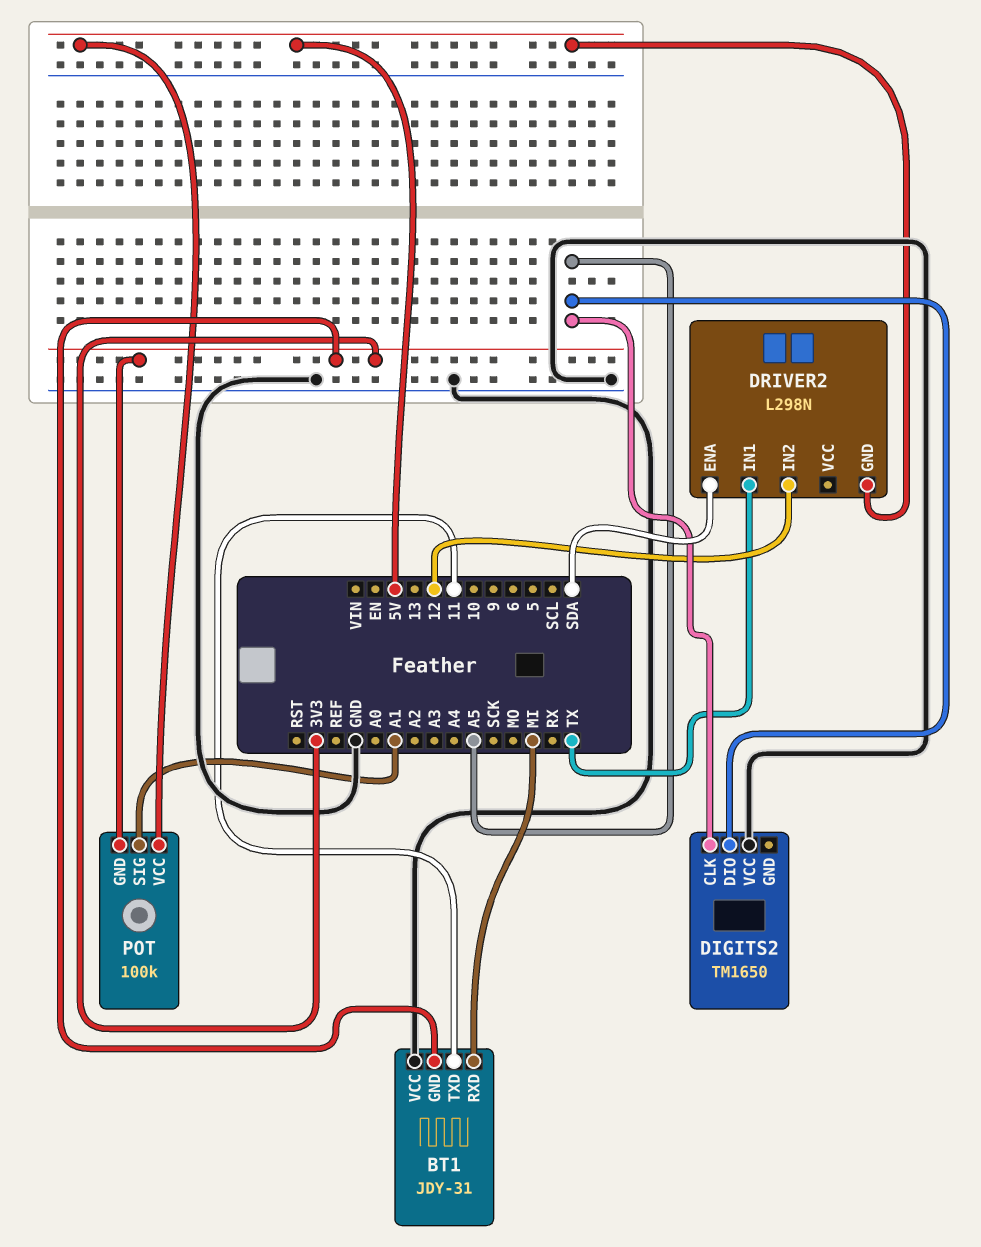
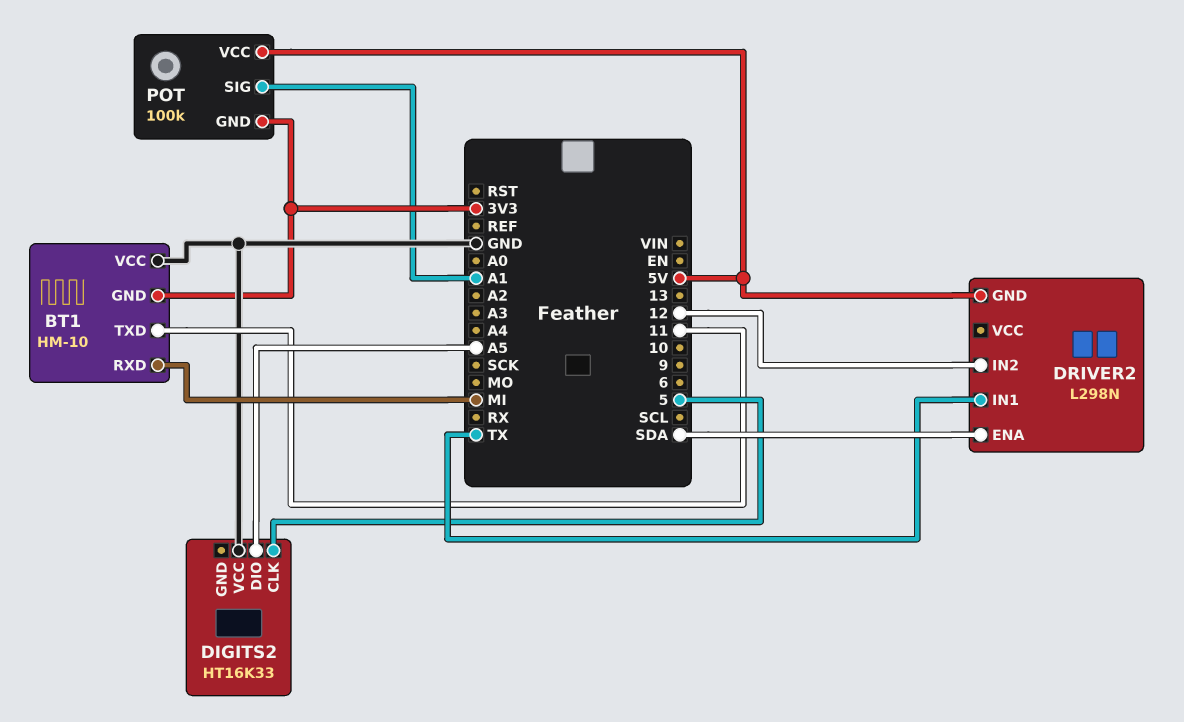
BT1: JDY-31 -> HM-10
DIGITS2: TM1650 -> HT16K33
DIGITS2 pin CLK: A5 -> 5

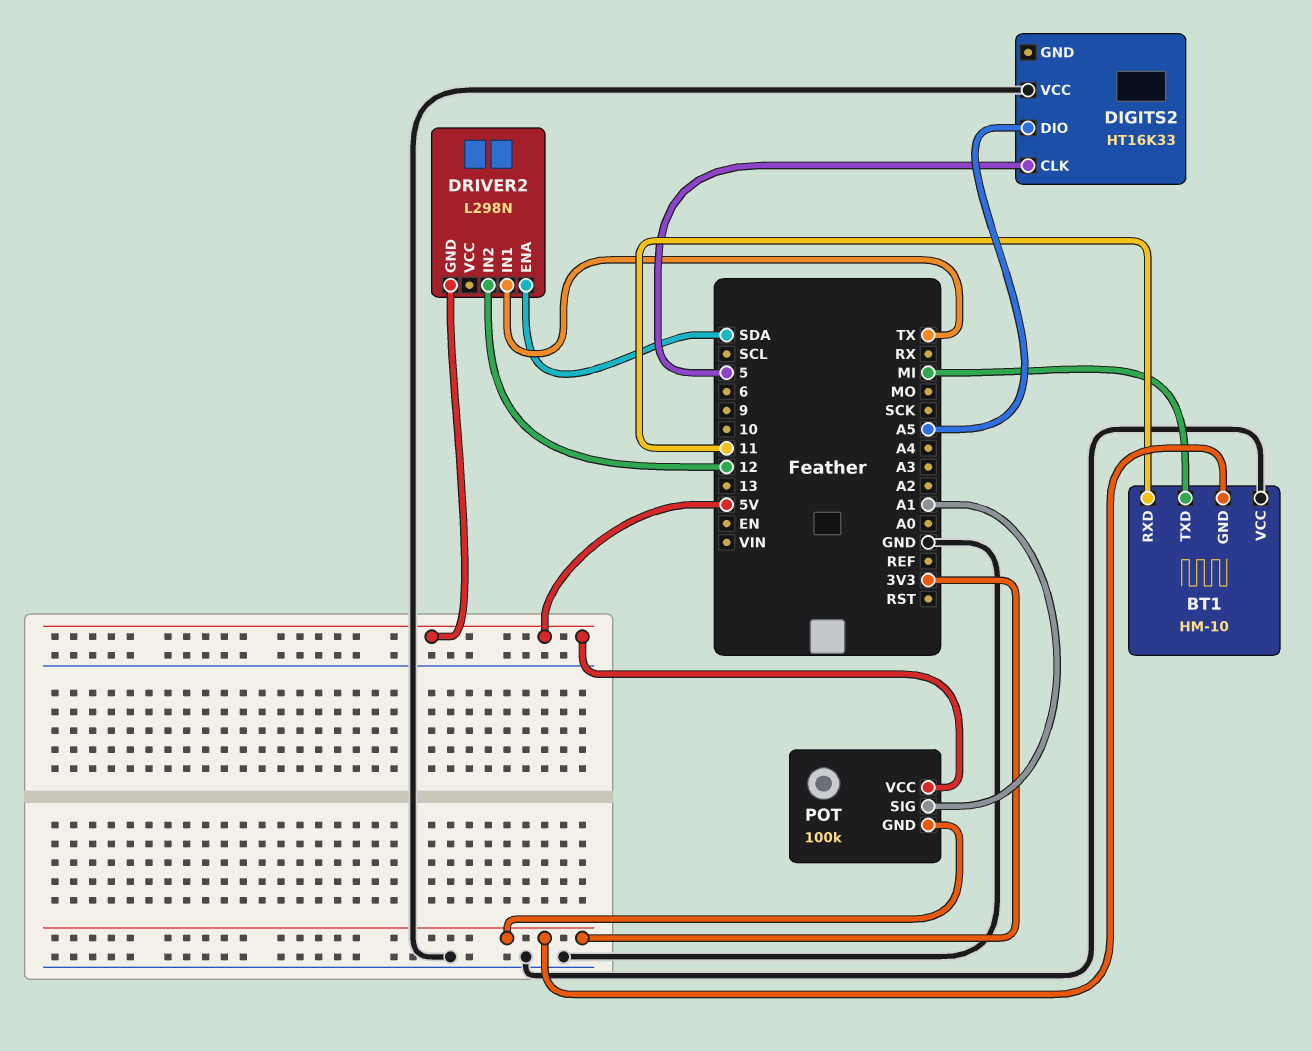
BT1 pin RXD: MI -> 11
BT1 pin TXD: 11 -> MI

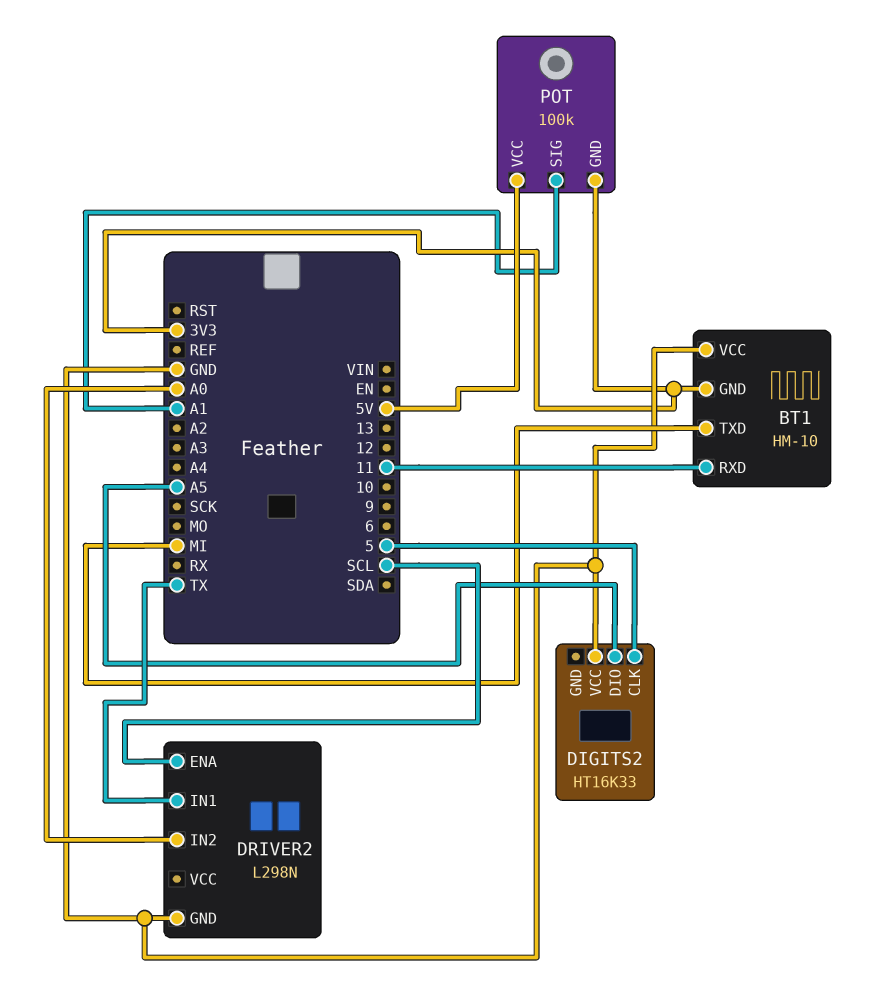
DRIVER2 pin ENA: SDA -> SCL
DRIVER2 pin GND: 5V -> GND
DRIVER2 pin IN2: 12 -> A0

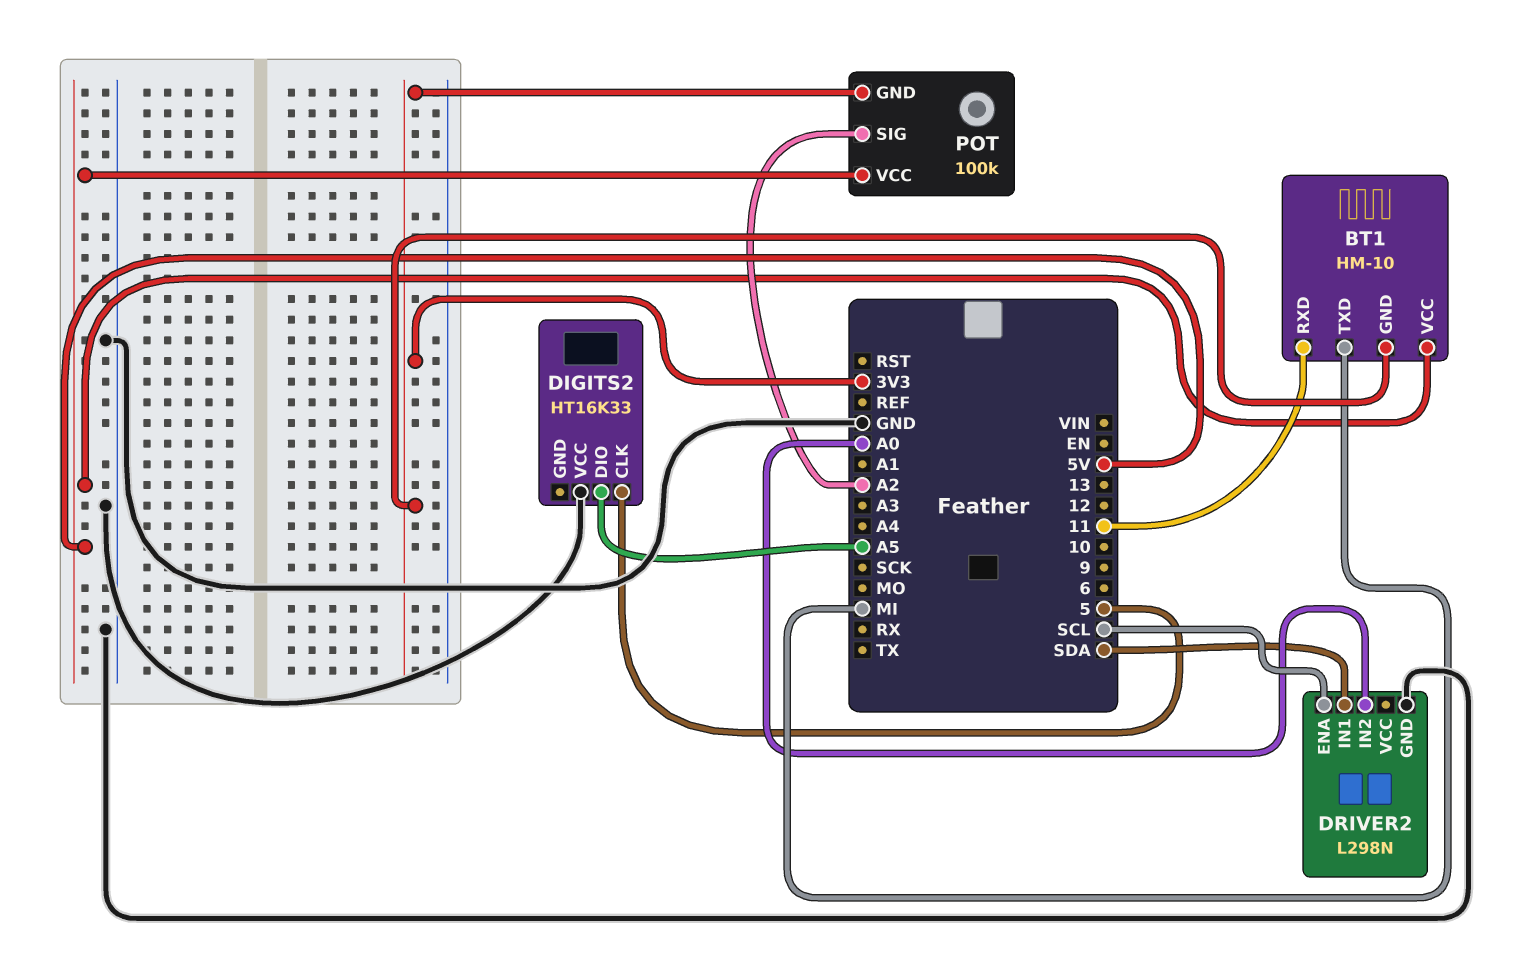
BT1 pin VCC: GND -> 5V
DRIVER2 pin IN1: TX -> SDA
POT pin SIG: A1 -> A2

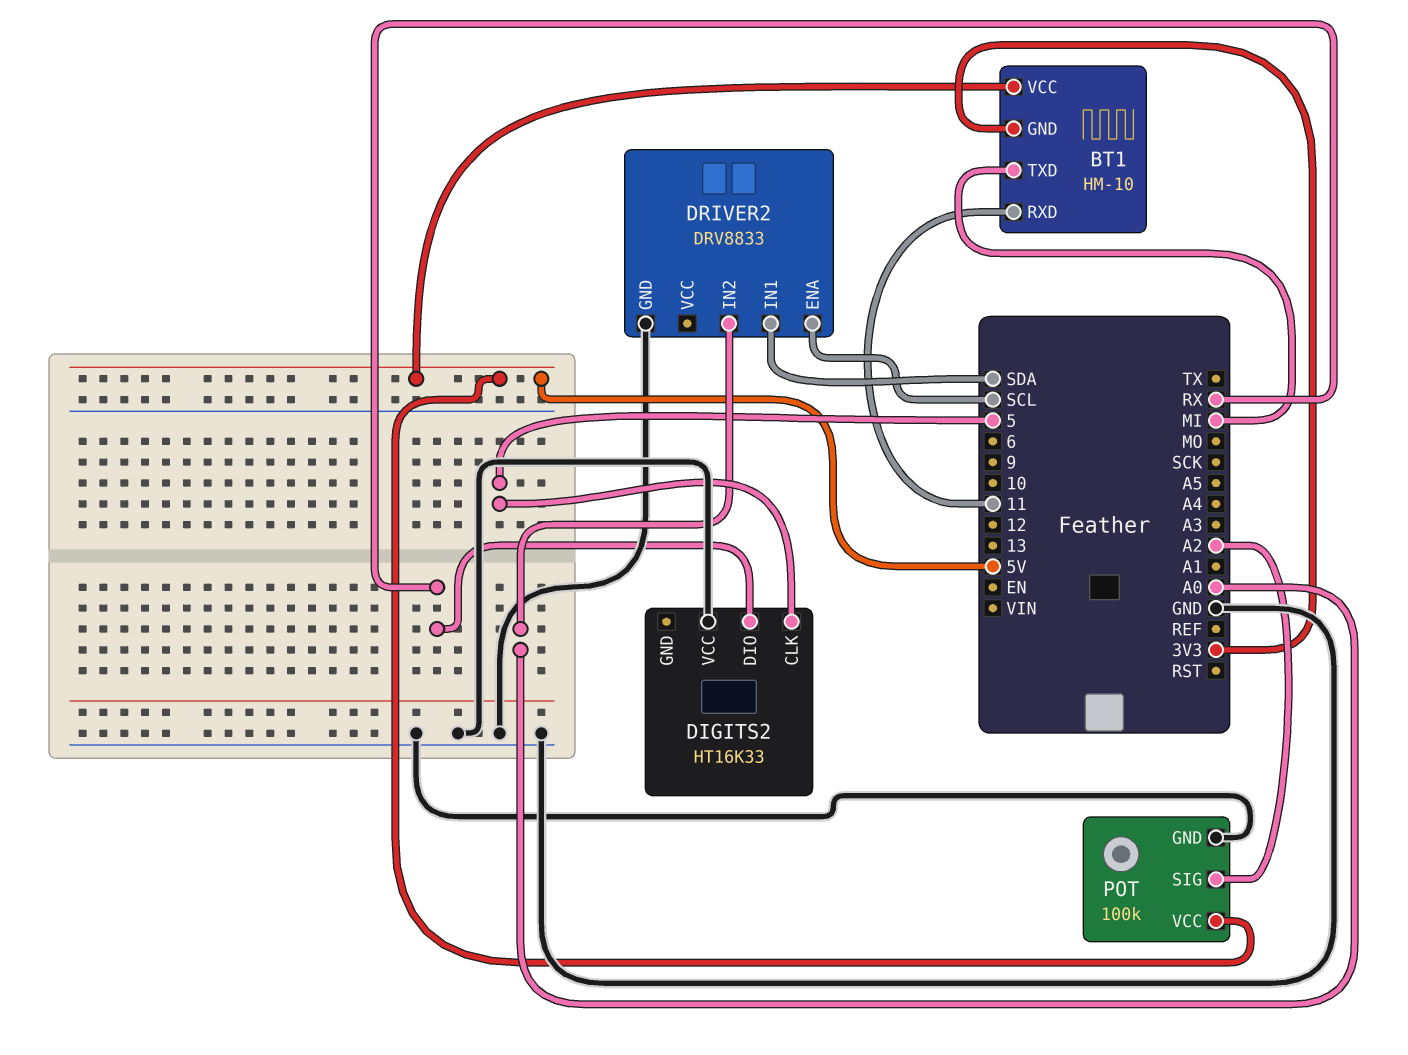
DIGITS2 pin DIO: A5 -> RX
DRIVER2: L298N -> DRV8833
POT pin GND: 3V3 -> GND

